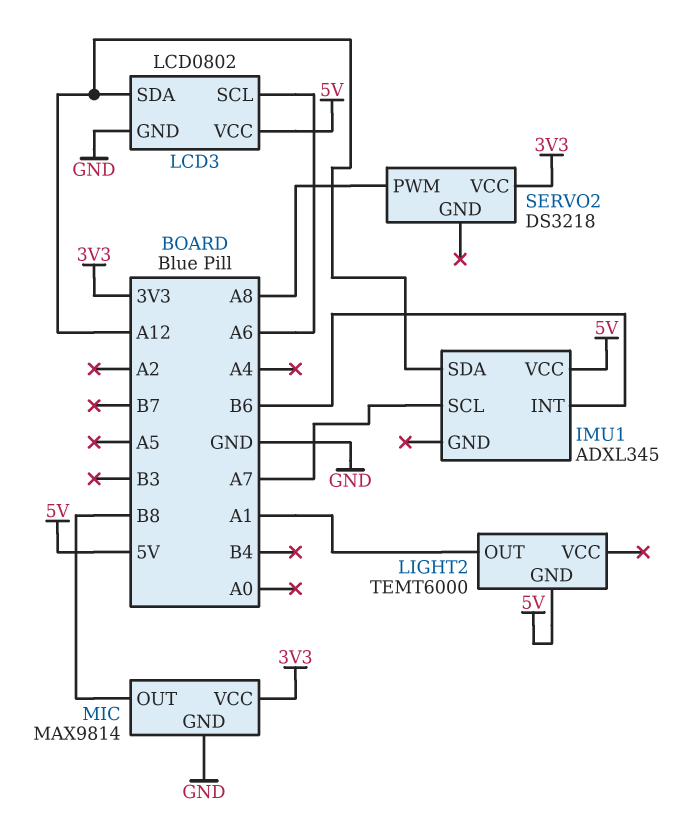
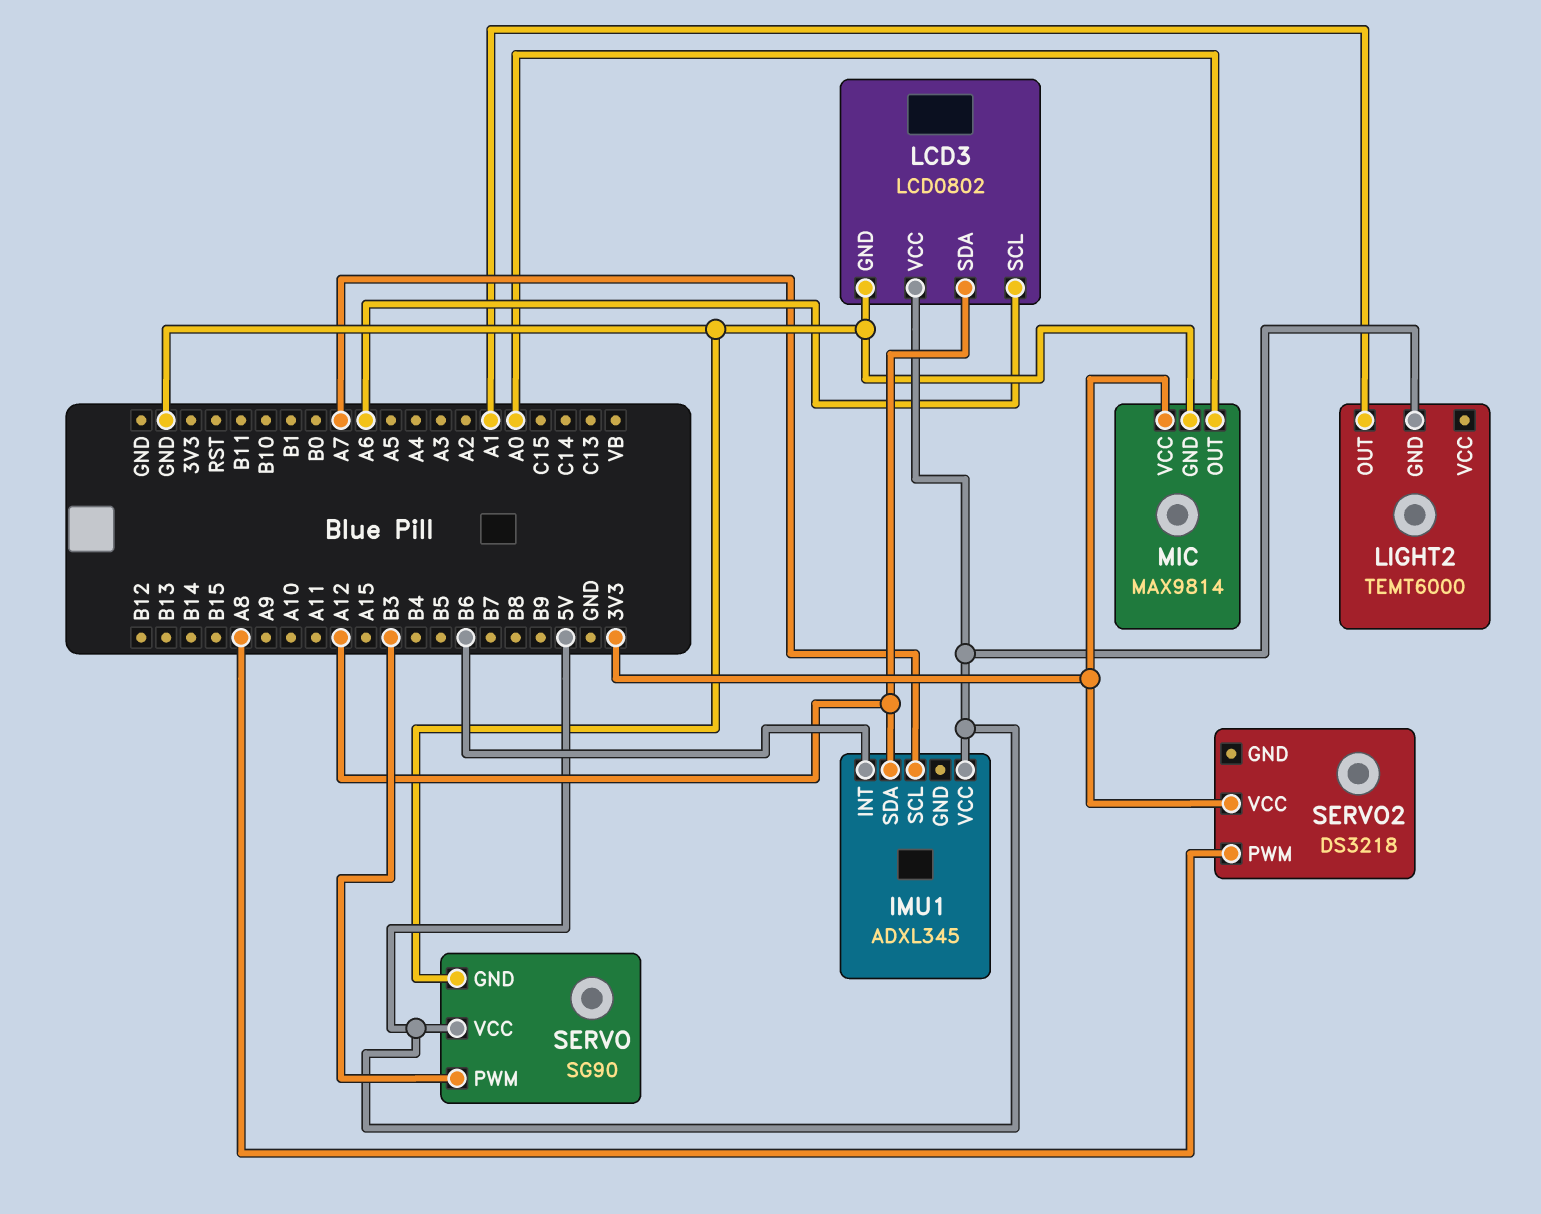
MIC pin OUT: B8 -> A0
SERVO: none -> SG90
SERVO pin GND: none -> GND
SERVO pin PWM: none -> B3
SERVO pin VCC: none -> 5V

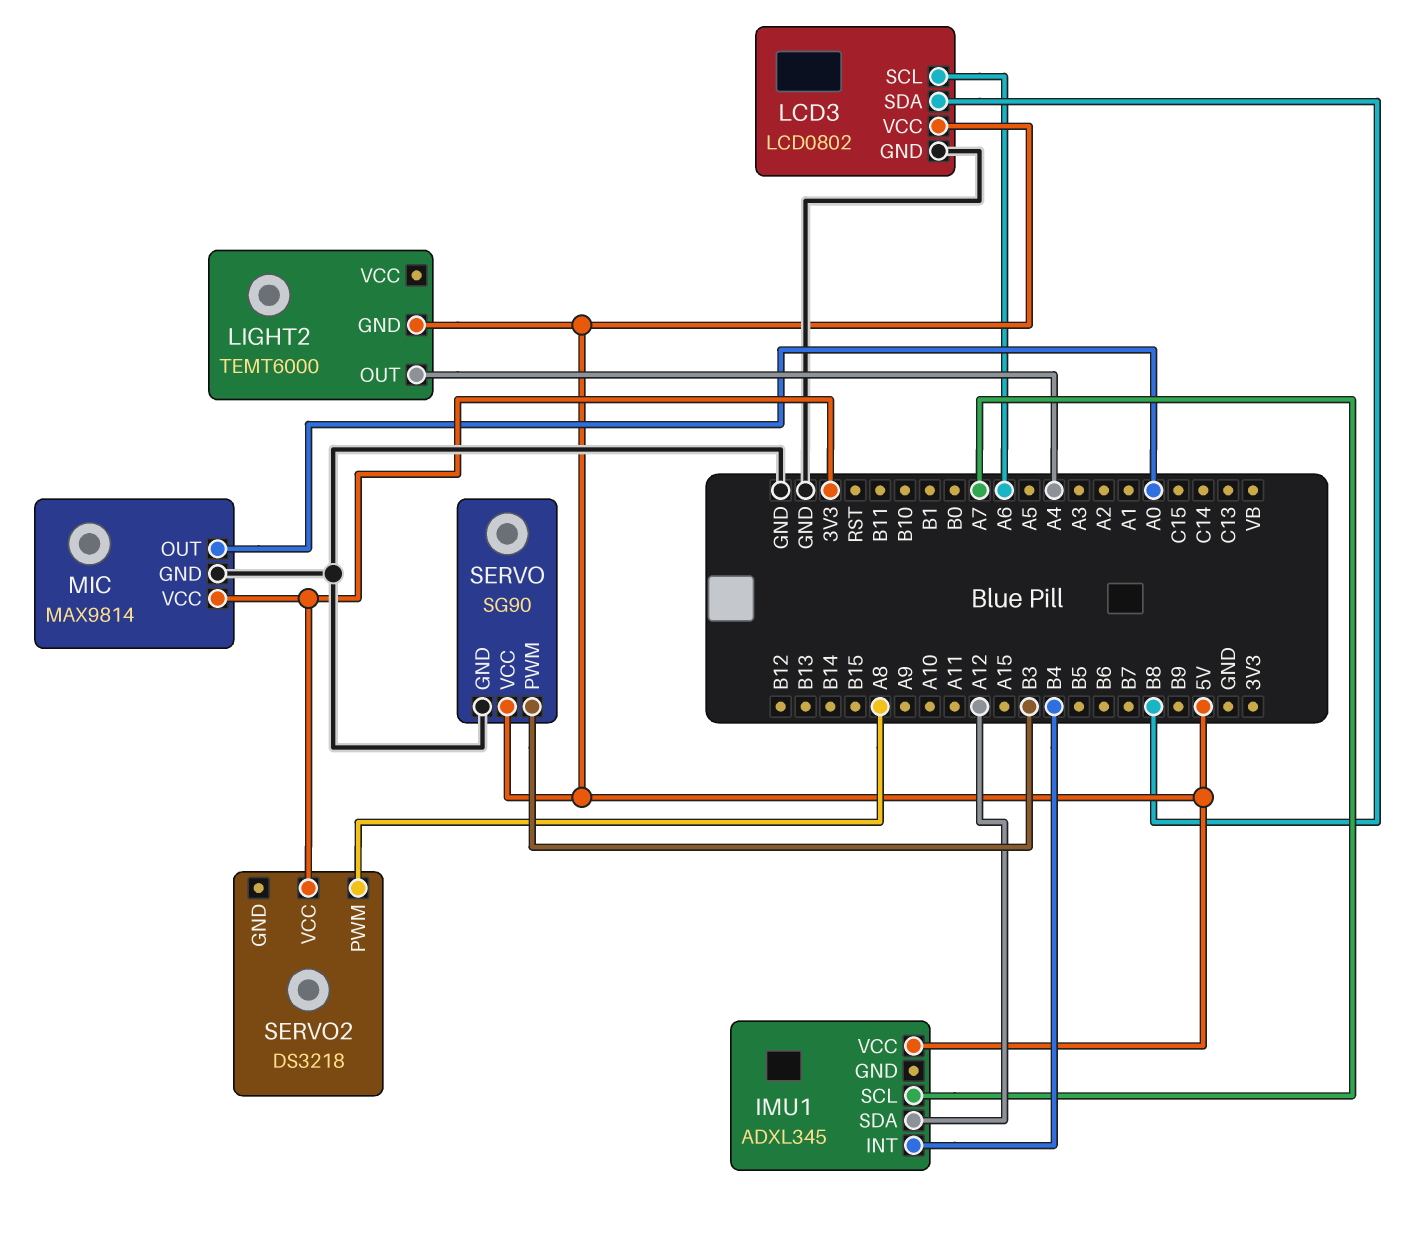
IMU1 pin INT: B6 -> B4
LCD3 pin SDA: A12 -> B8
LIGHT2 pin OUT: A1 -> A4

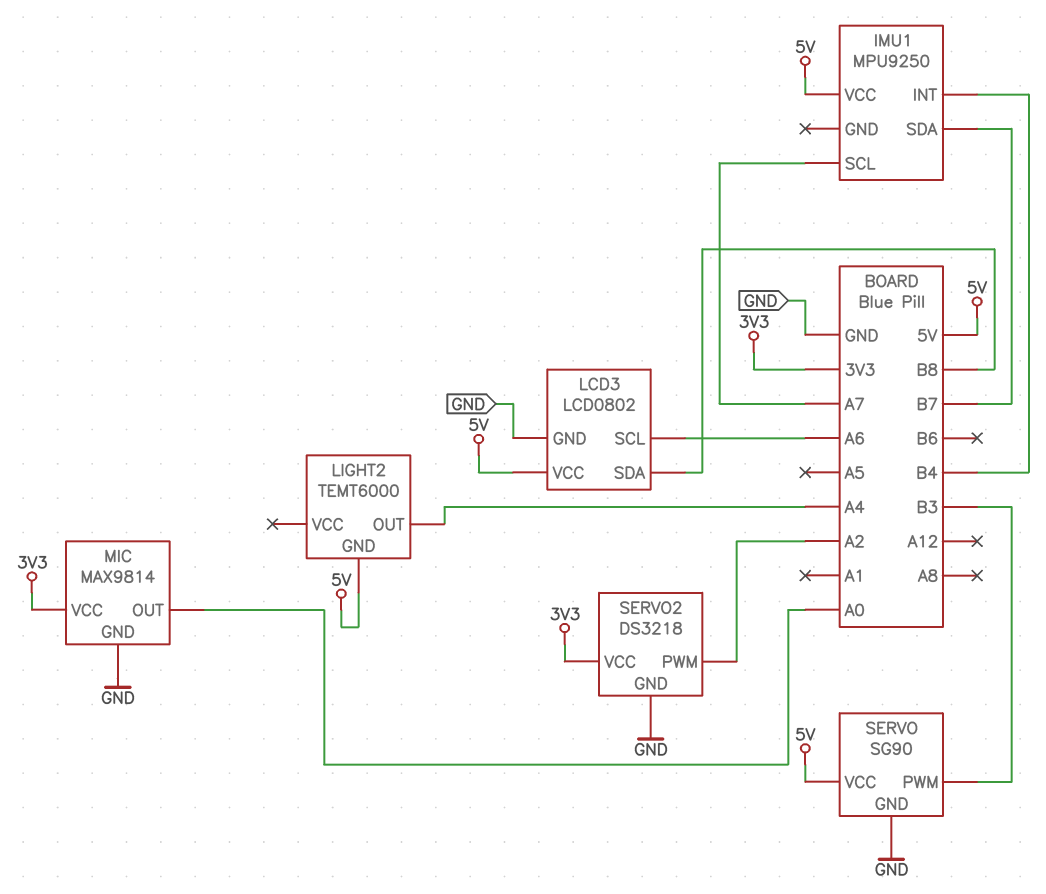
IMU1: ADXL345 -> MPU9250
IMU1 pin SDA: A12 -> B7
SERVO2 pin GND: none -> GND
SERVO2 pin PWM: A8 -> A2

